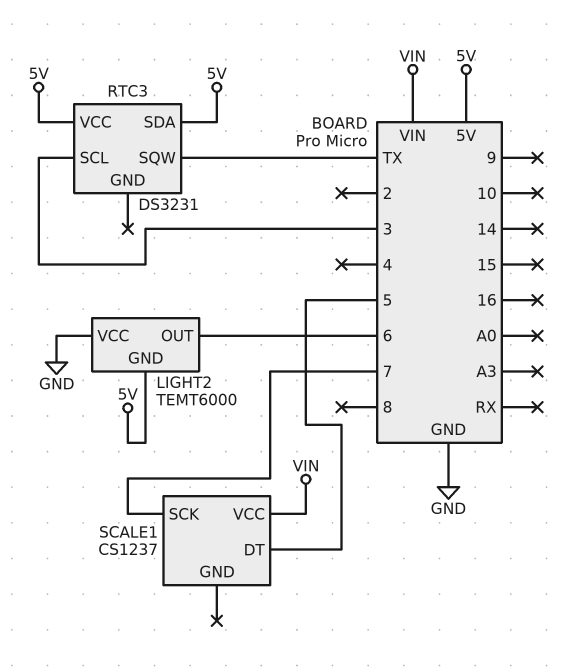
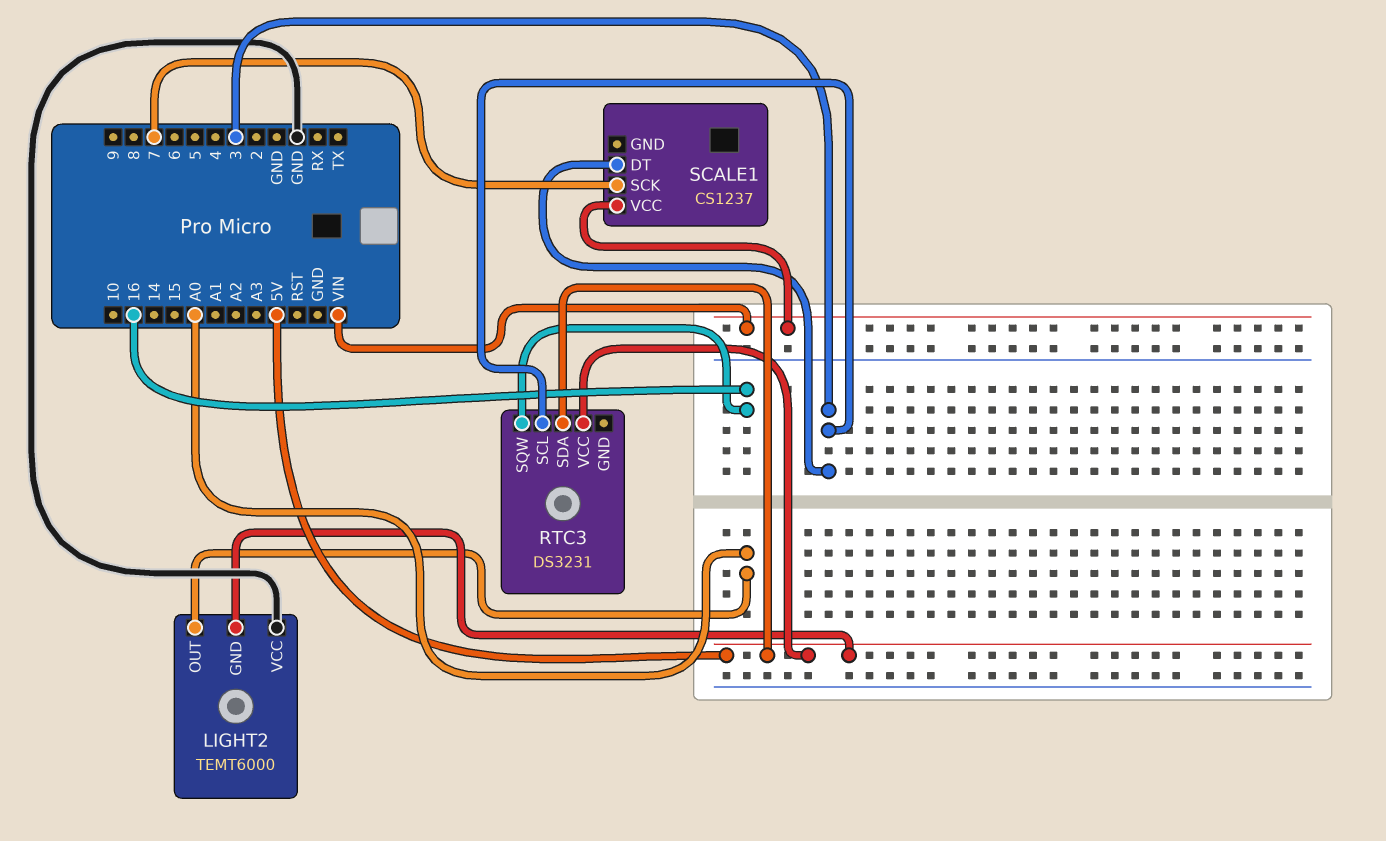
LIGHT2 pin OUT: 6 -> A0
RTC3 pin SQW: TX -> 16
SCALE1 pin DT: 5 -> 3

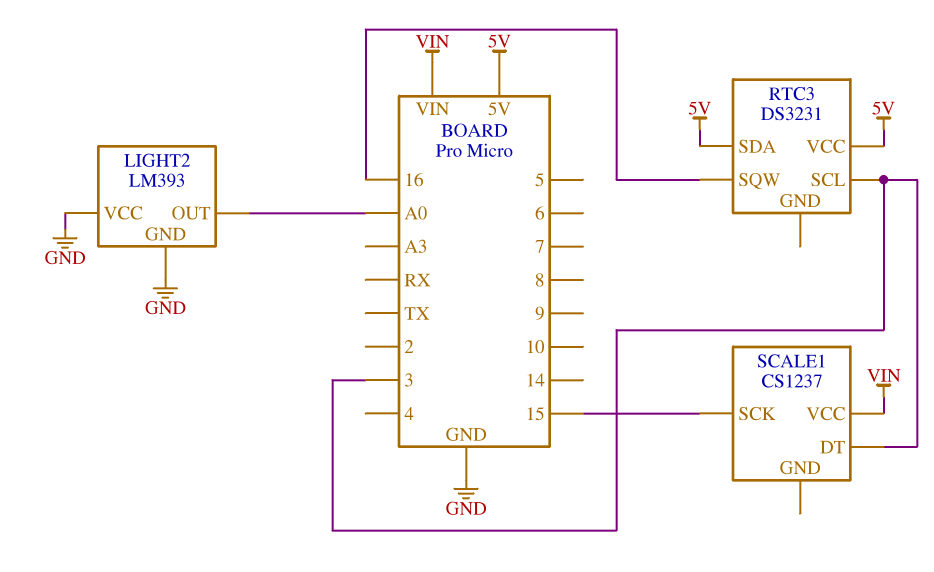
LIGHT2: TEMT6000 -> LM393
LIGHT2 pin GND: 5V -> GND
SCALE1 pin SCK: 7 -> 15

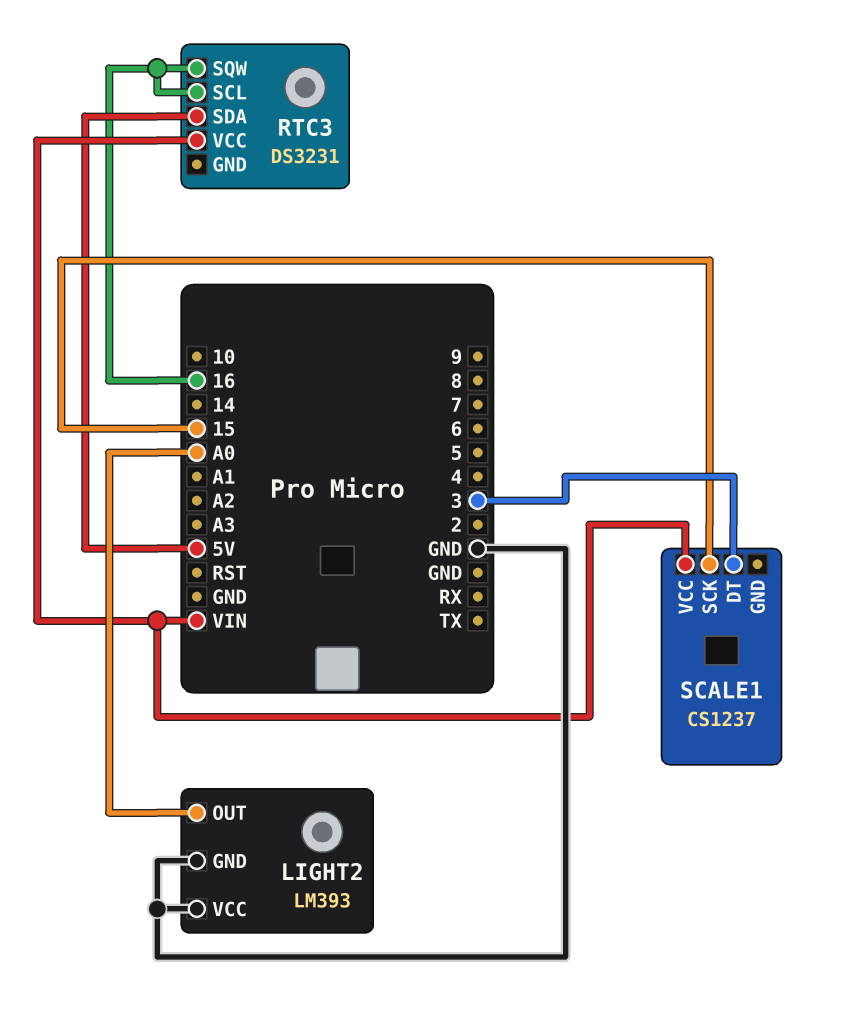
RTC3 pin SCL: 3 -> 16
RTC3 pin VCC: 5V -> VIN

